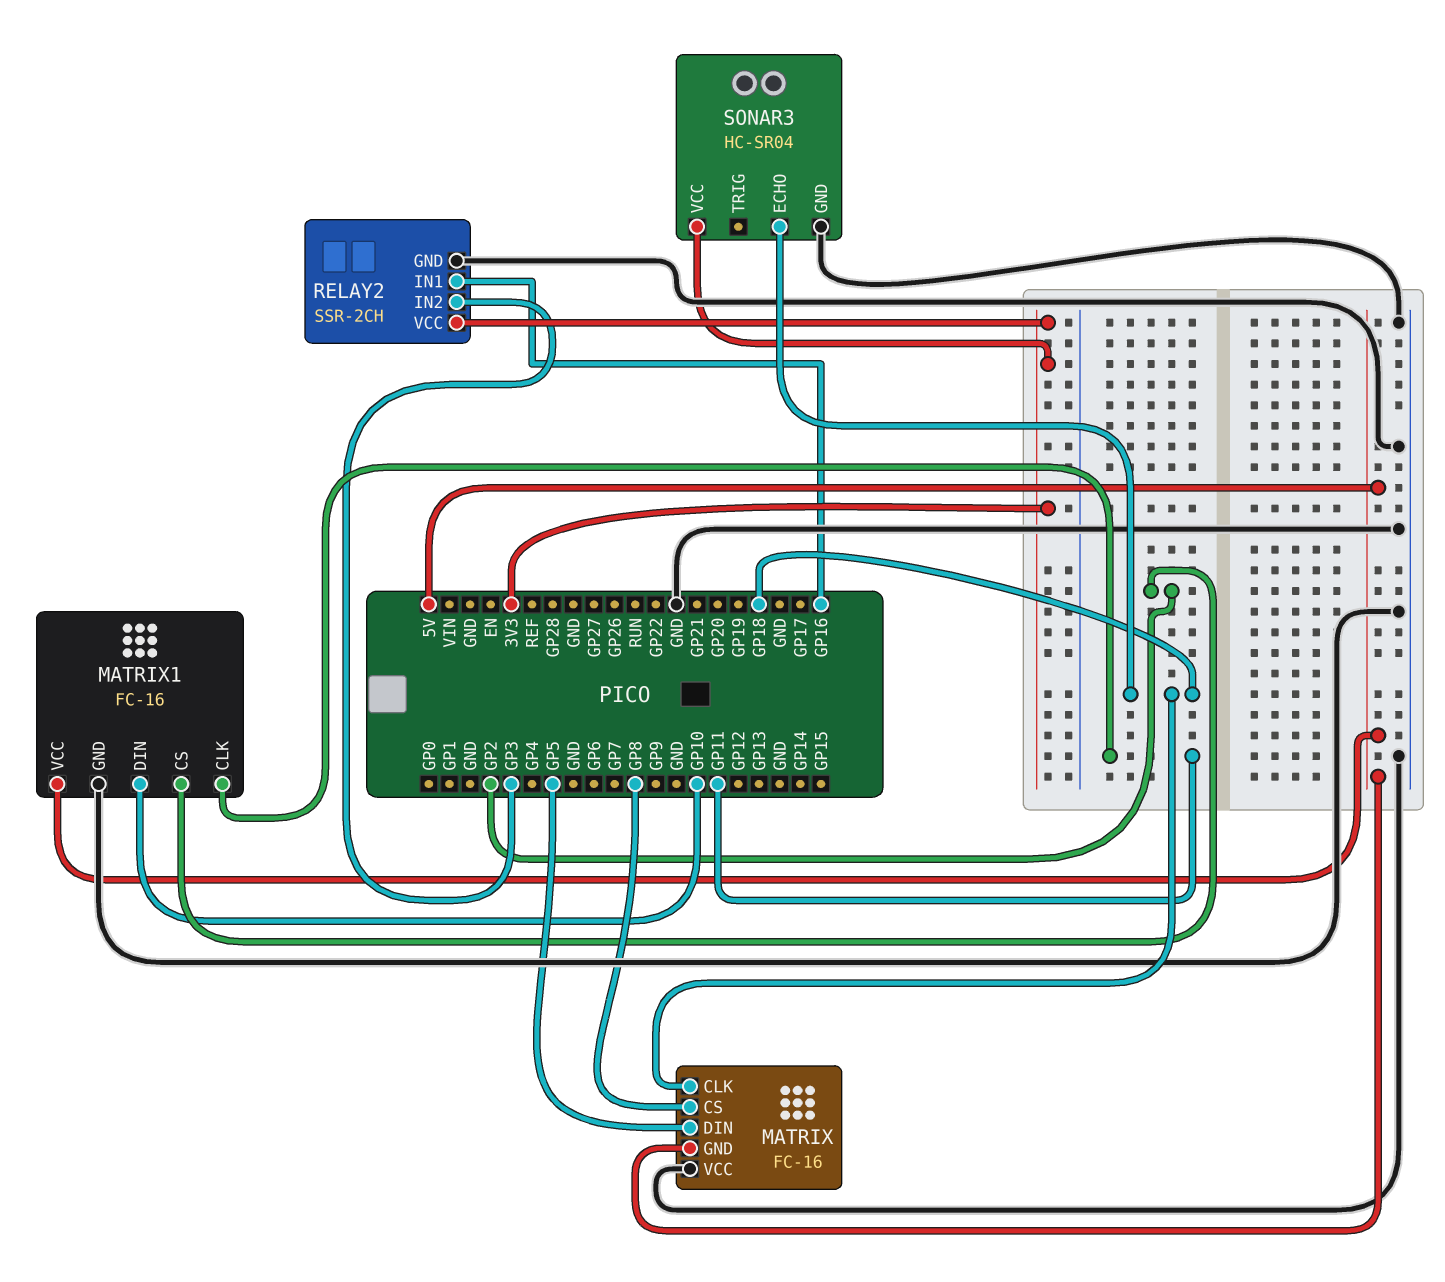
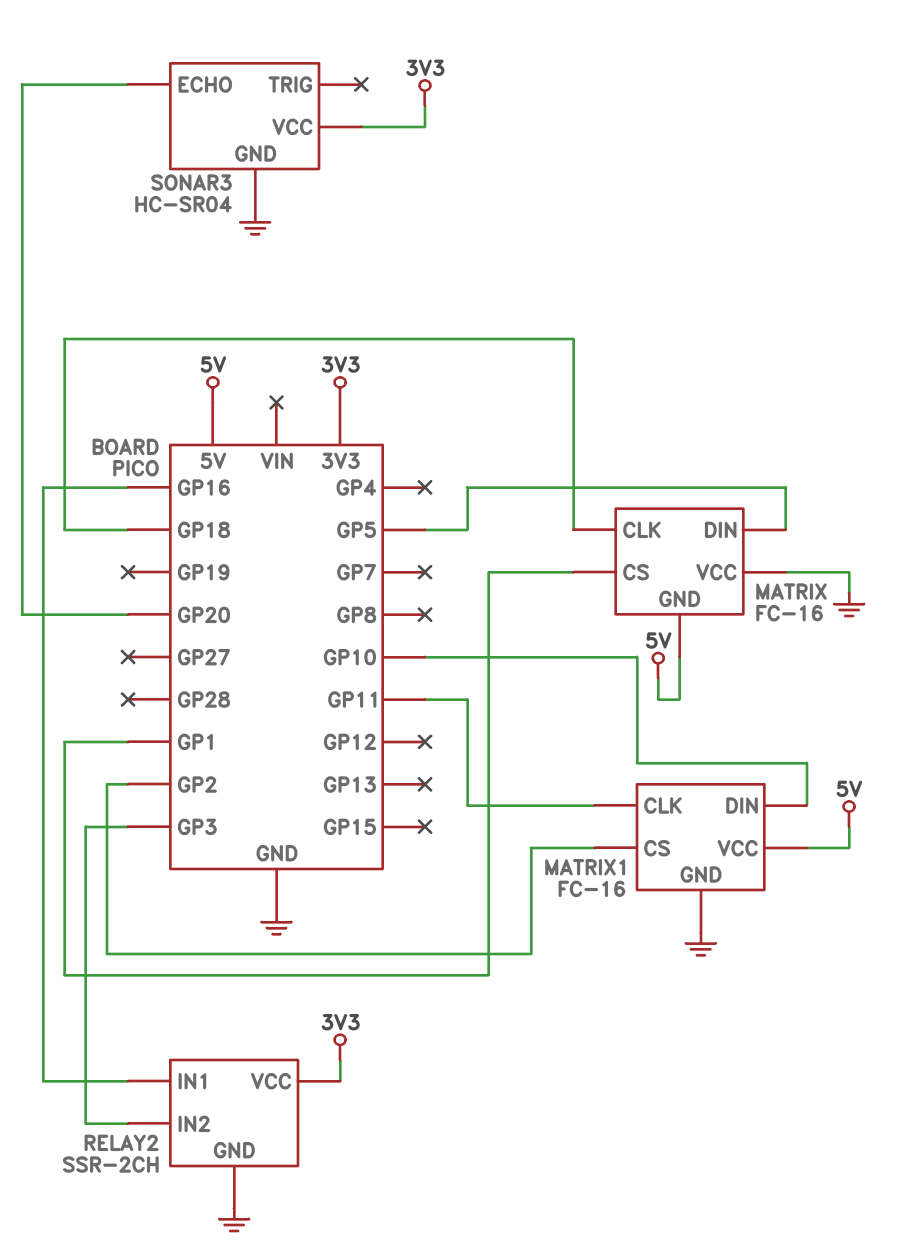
MATRIX pin CS: GP8 -> GP1
SONAR3 pin ECHO: GP18 -> GP20

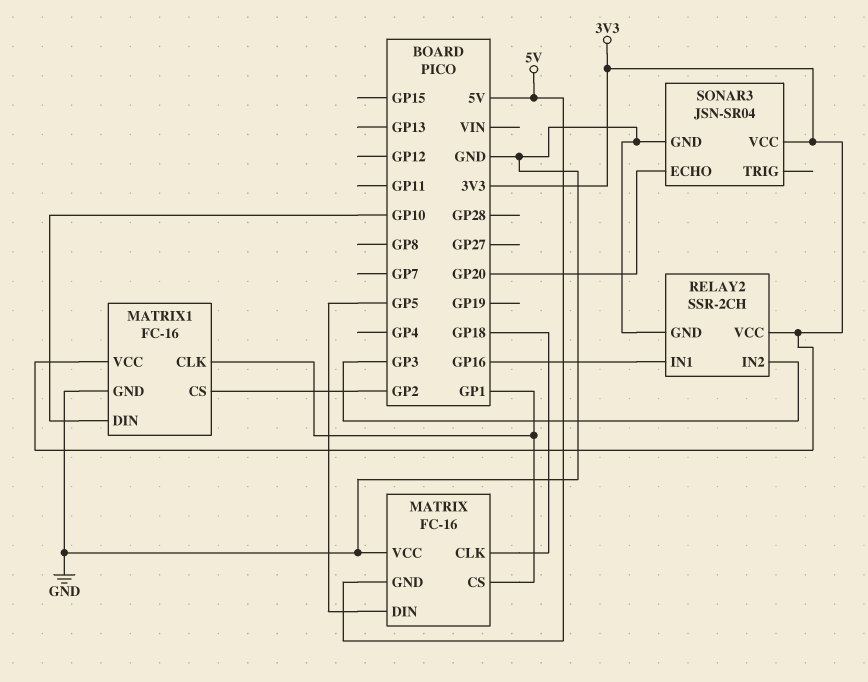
MATRIX1 pin CLK: GP11 -> GP1
MATRIX1 pin VCC: 5V -> 3V3
SONAR3: HC-SR04 -> JSN-SR04

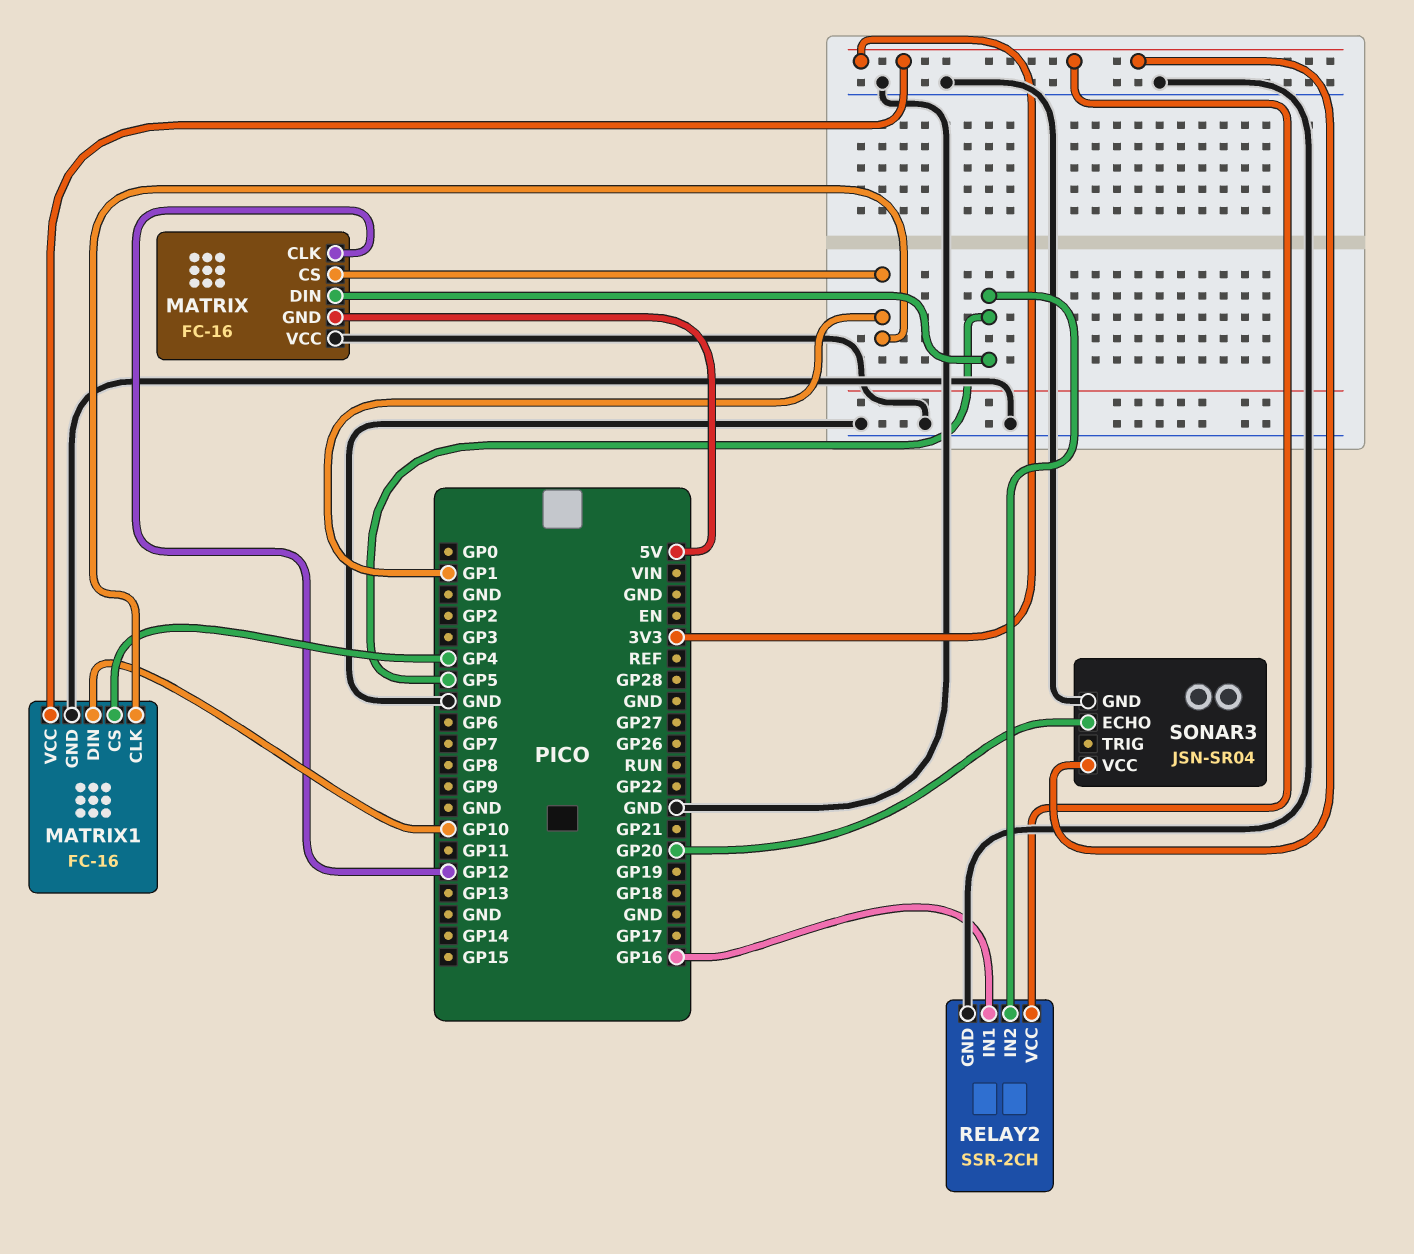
MATRIX pin CLK: GP18 -> GP12
MATRIX1 pin CS: GP2 -> GP4
RELAY2 pin IN2: GP3 -> GP5

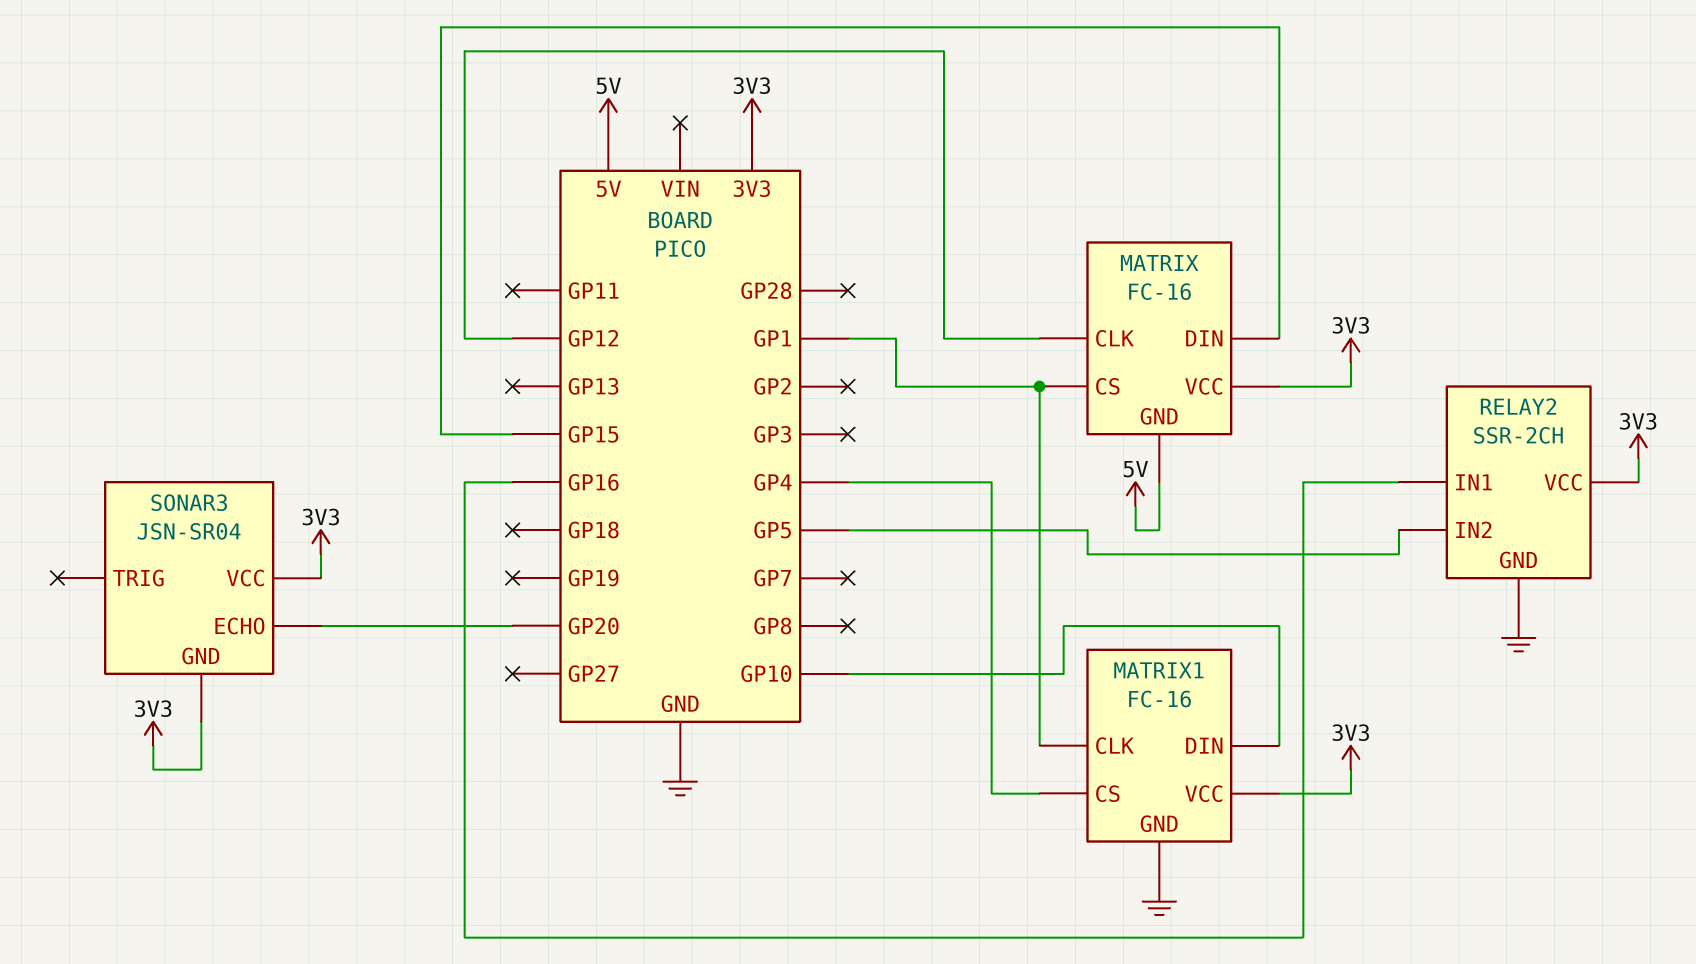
MATRIX pin DIN: GP5 -> GP15
MATRIX pin VCC: GND -> 3V3
SONAR3 pin GND: GND -> 3V3

